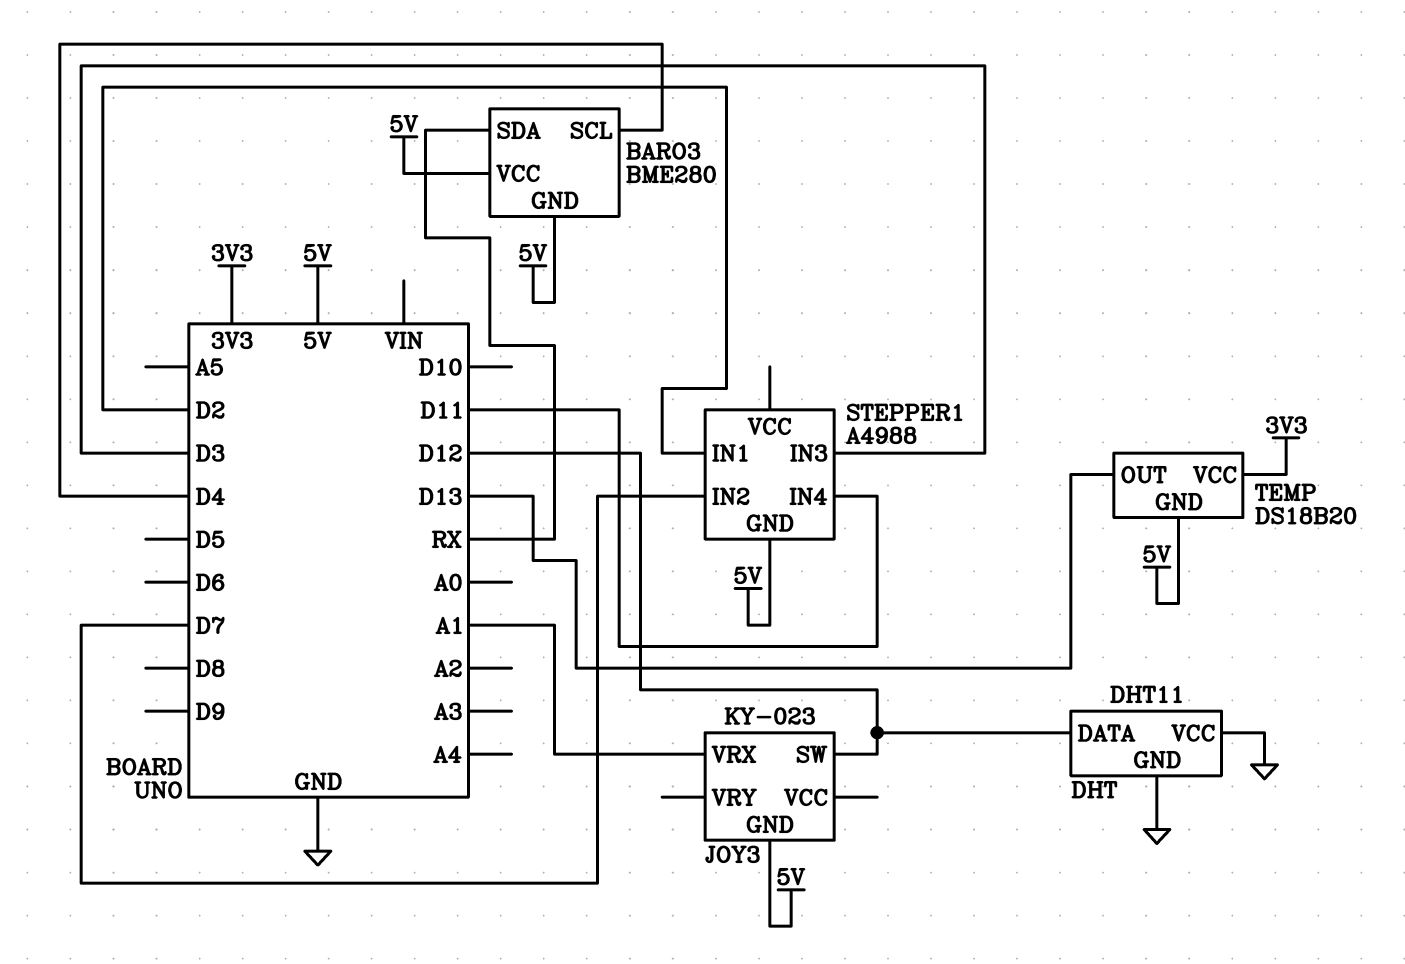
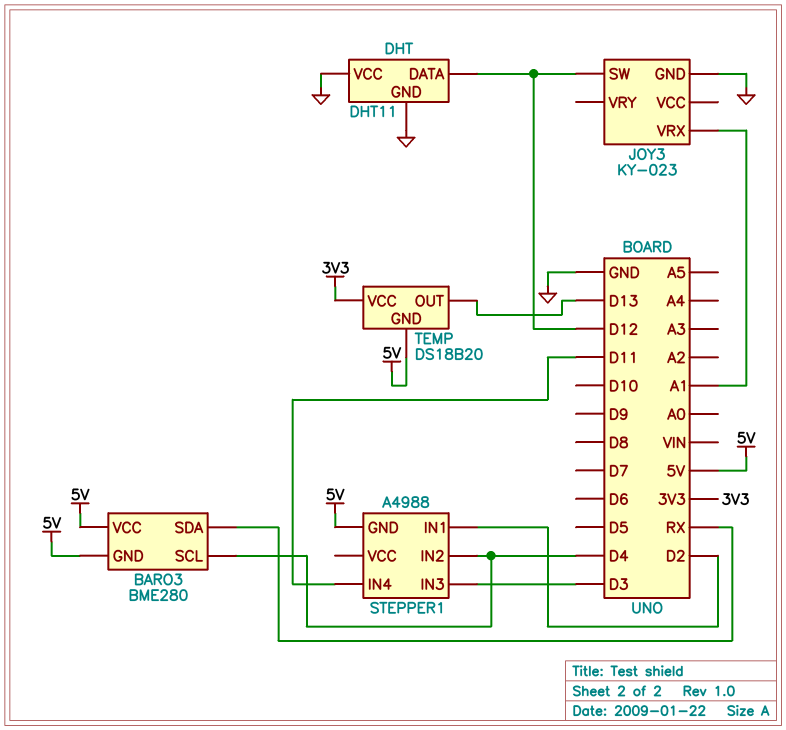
JOY3 pin GND: 5V -> GND
STEPPER1 pin IN2: D7 -> D4

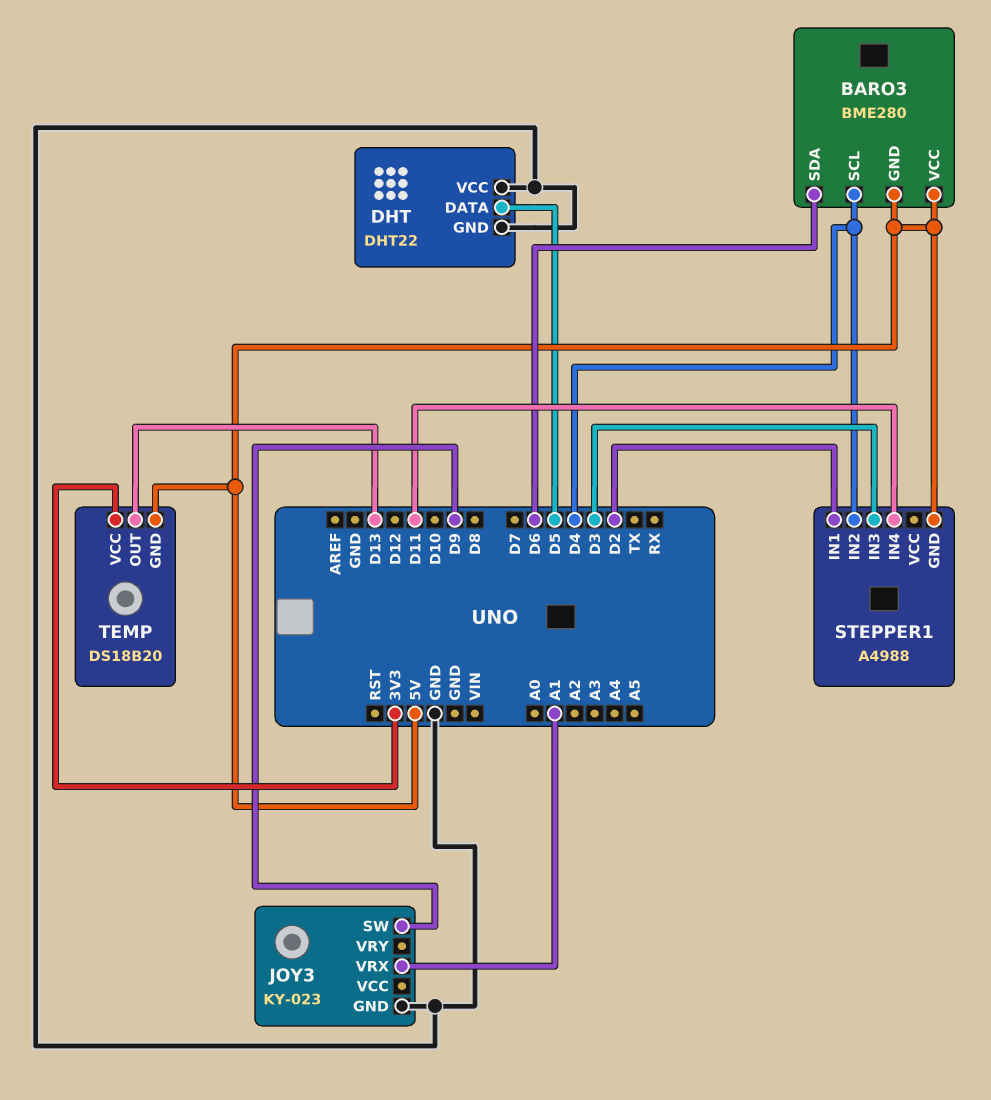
BARO3 pin SDA: RX -> D6
DHT: DHT11 -> DHT22
DHT pin DATA: D12 -> D5
JOY3 pin SW: D12 -> D9

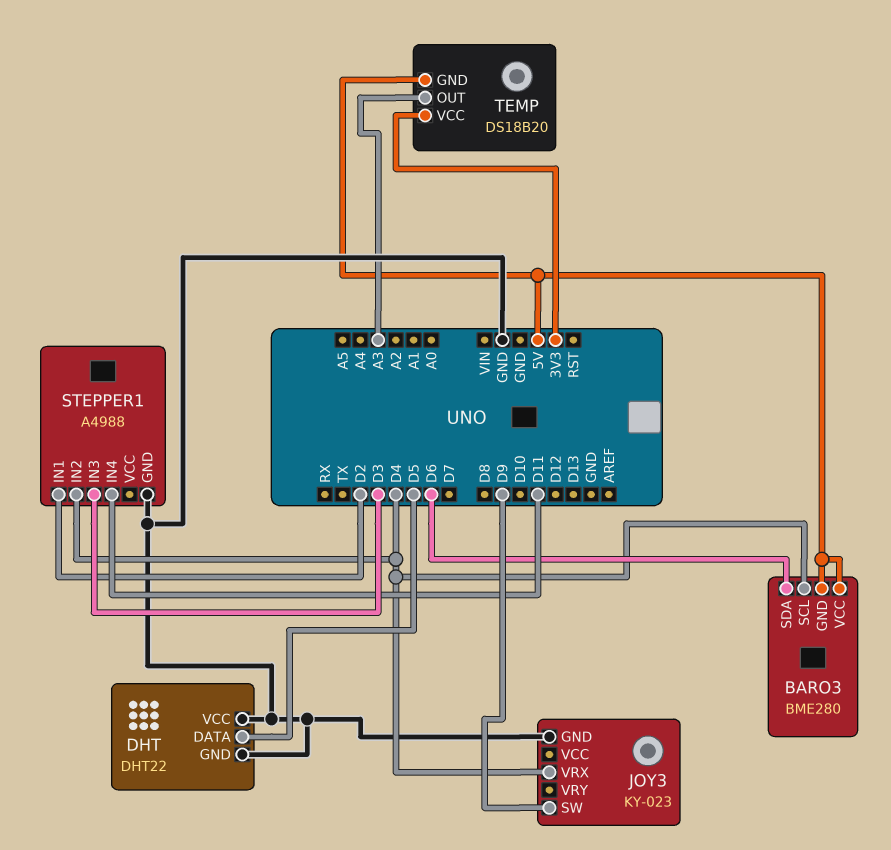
JOY3 pin VRX: A1 -> D4
STEPPER1 pin GND: 5V -> GND
TEMP pin OUT: D13 -> A3

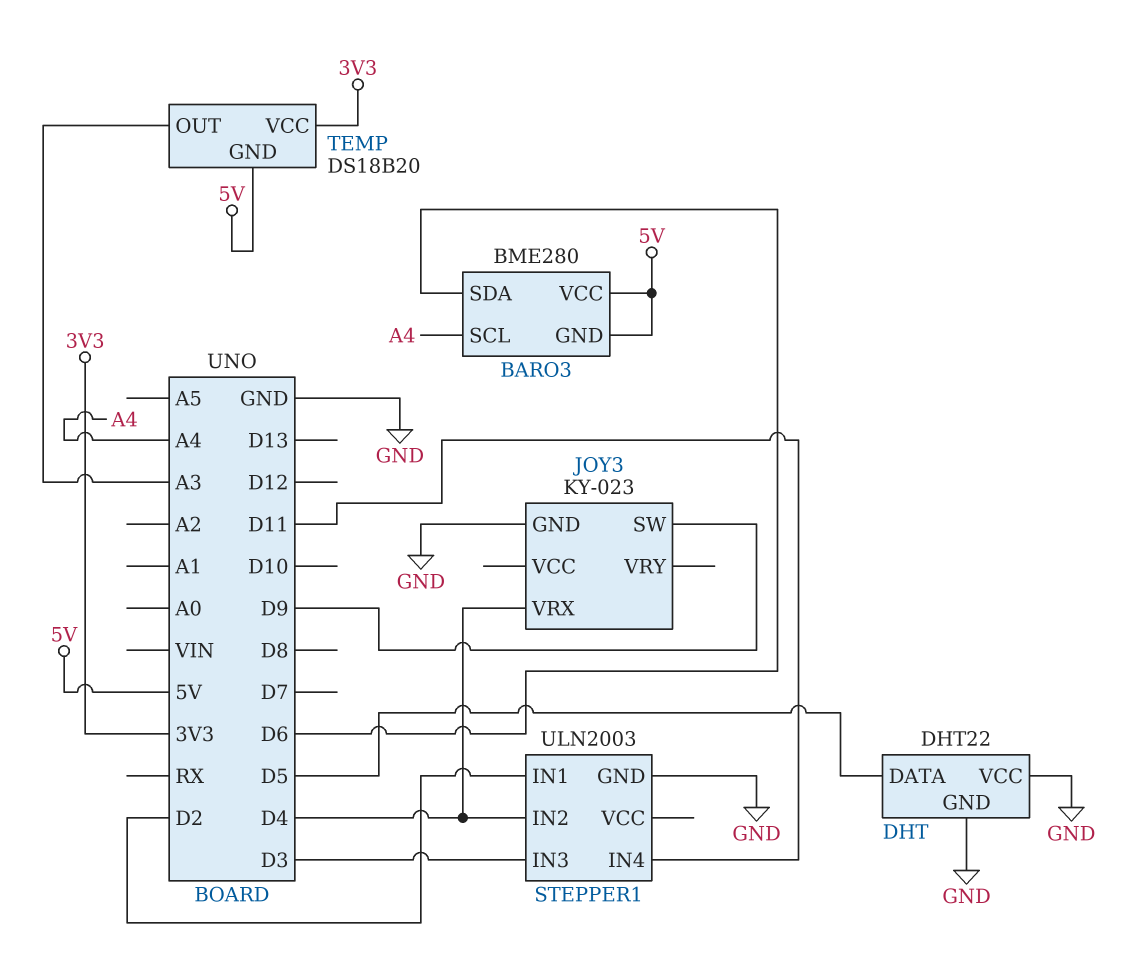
BARO3 pin SCL: D4 -> A4
STEPPER1: A4988 -> ULN2003

